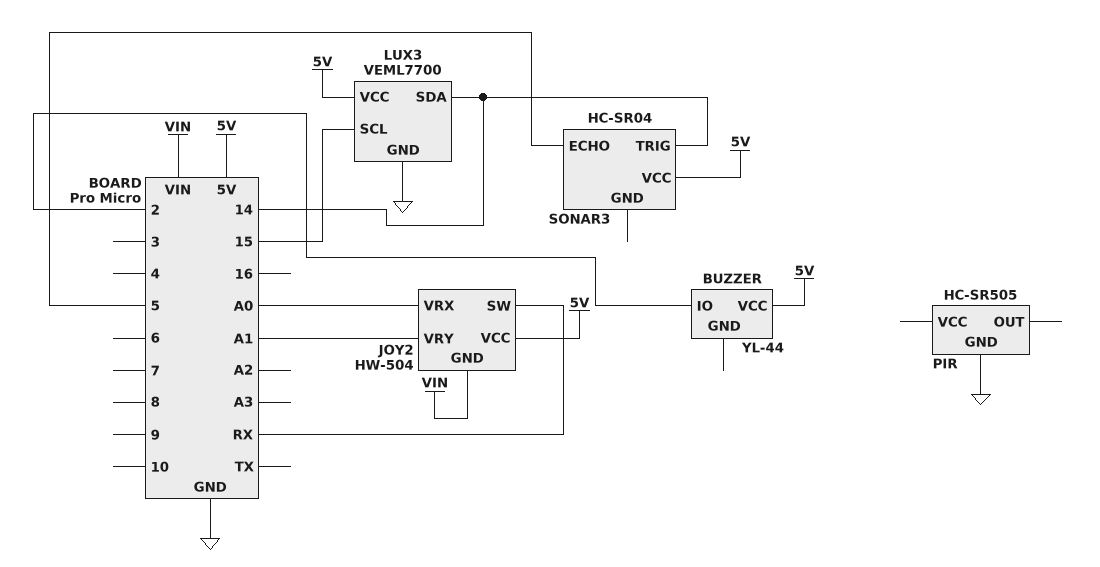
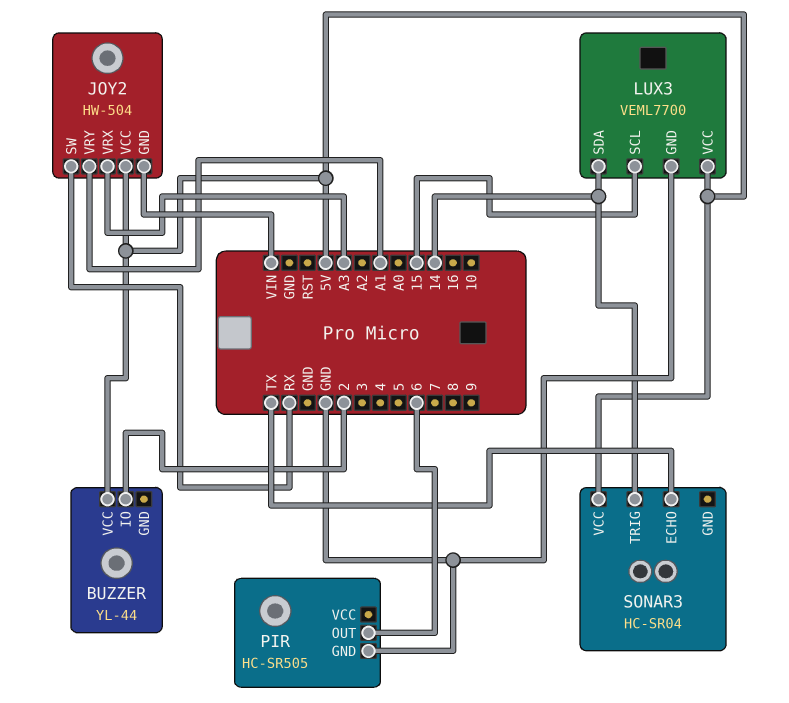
JOY2 pin VRX: A0 -> A3
PIR pin OUT: none -> 6
SONAR3 pin ECHO: 5 -> TX

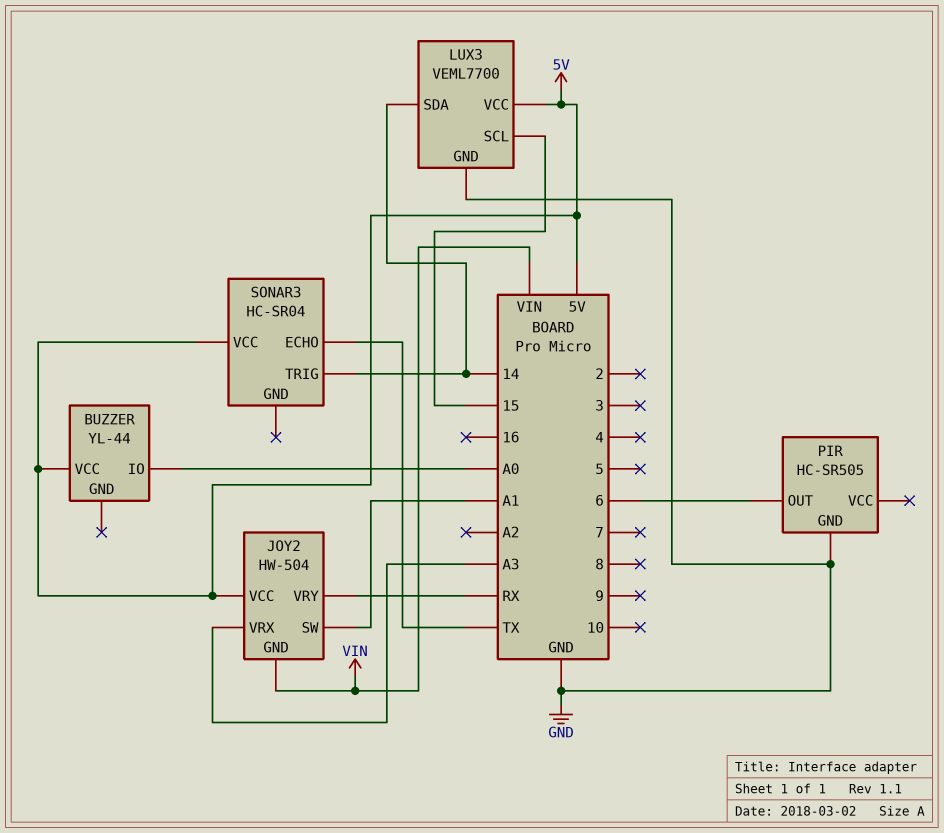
BUZZER pin IO: 2 -> A0
JOY2 pin SW: RX -> A1
JOY2 pin VRY: A1 -> RX

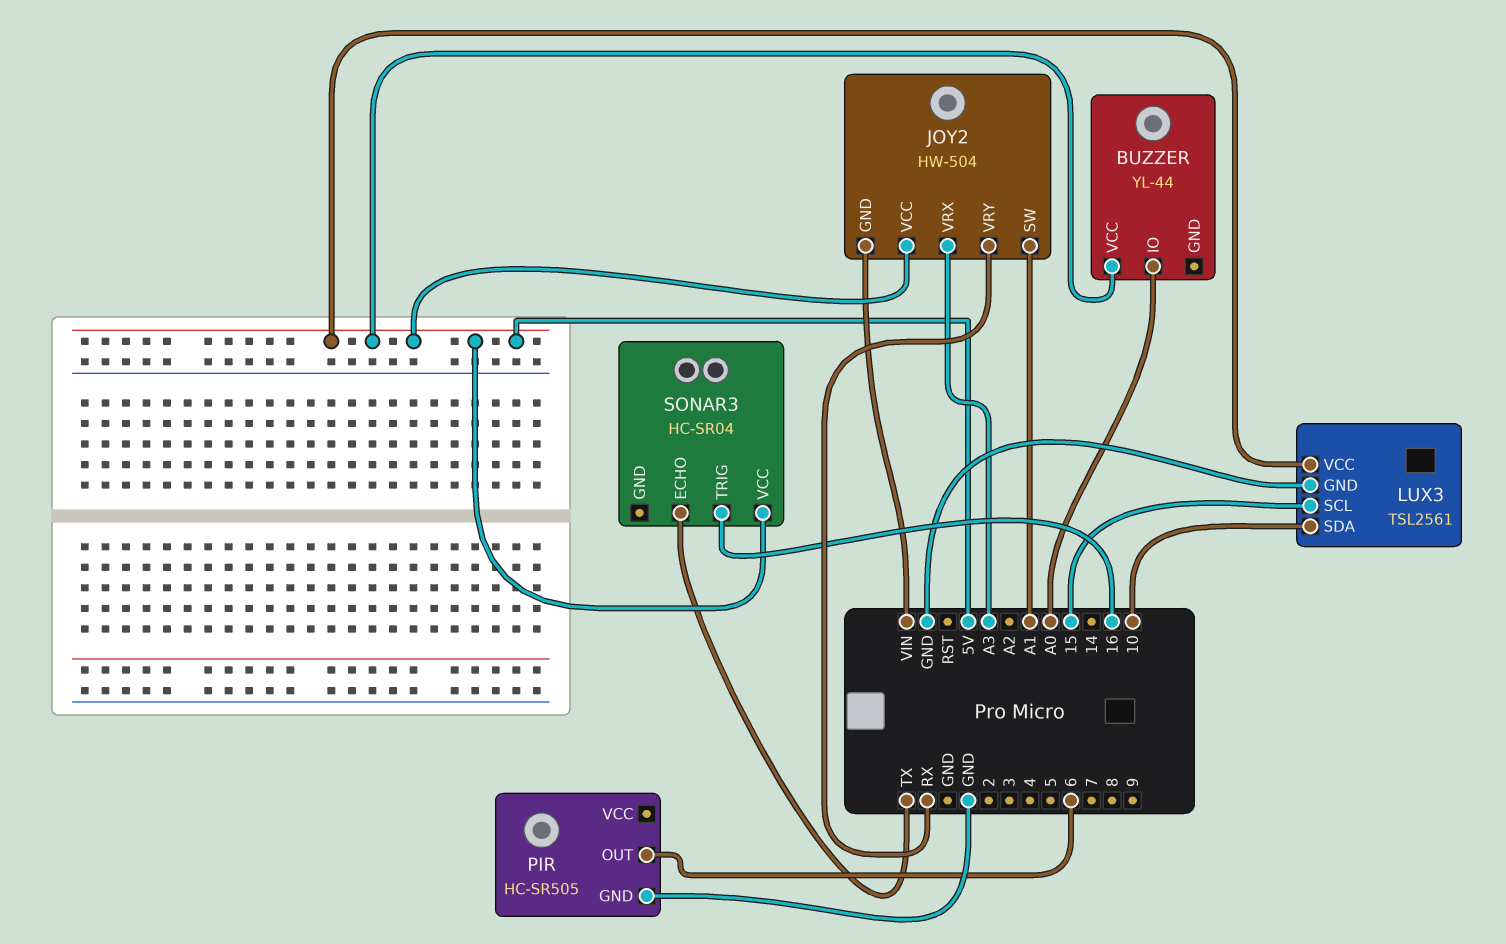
LUX3: VEML7700 -> TSL2561
LUX3 pin SDA: 14 -> 10
SONAR3 pin TRIG: 14 -> 16

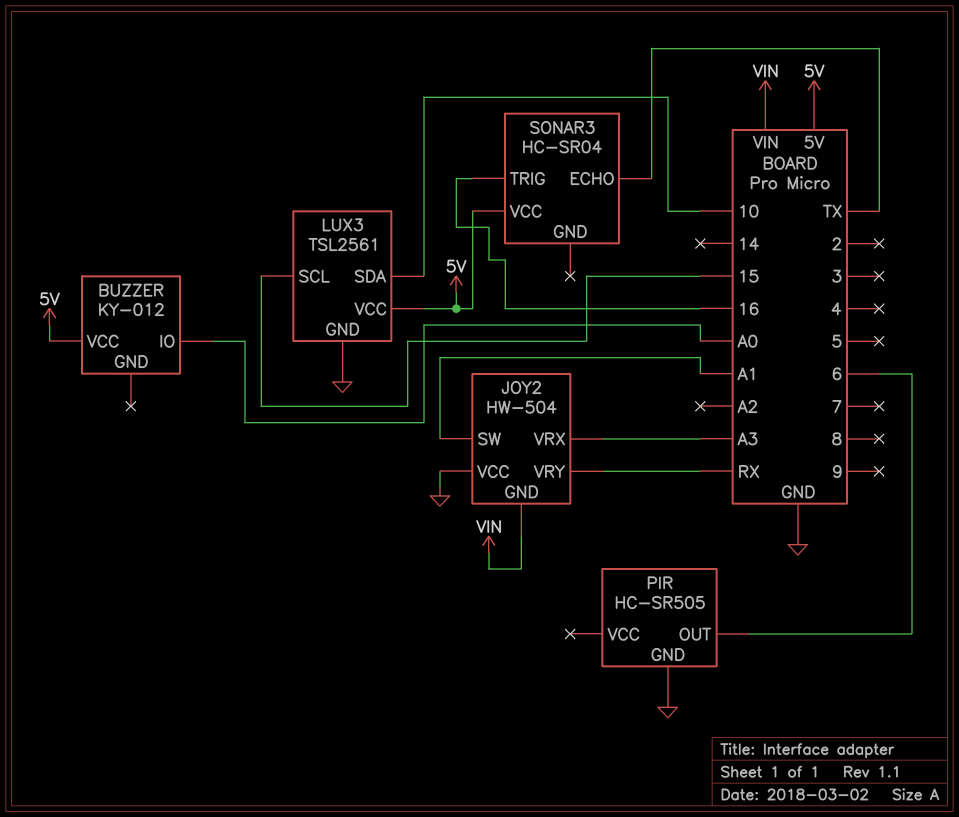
BUZZER: YL-44 -> KY-012
JOY2 pin VCC: 5V -> GND

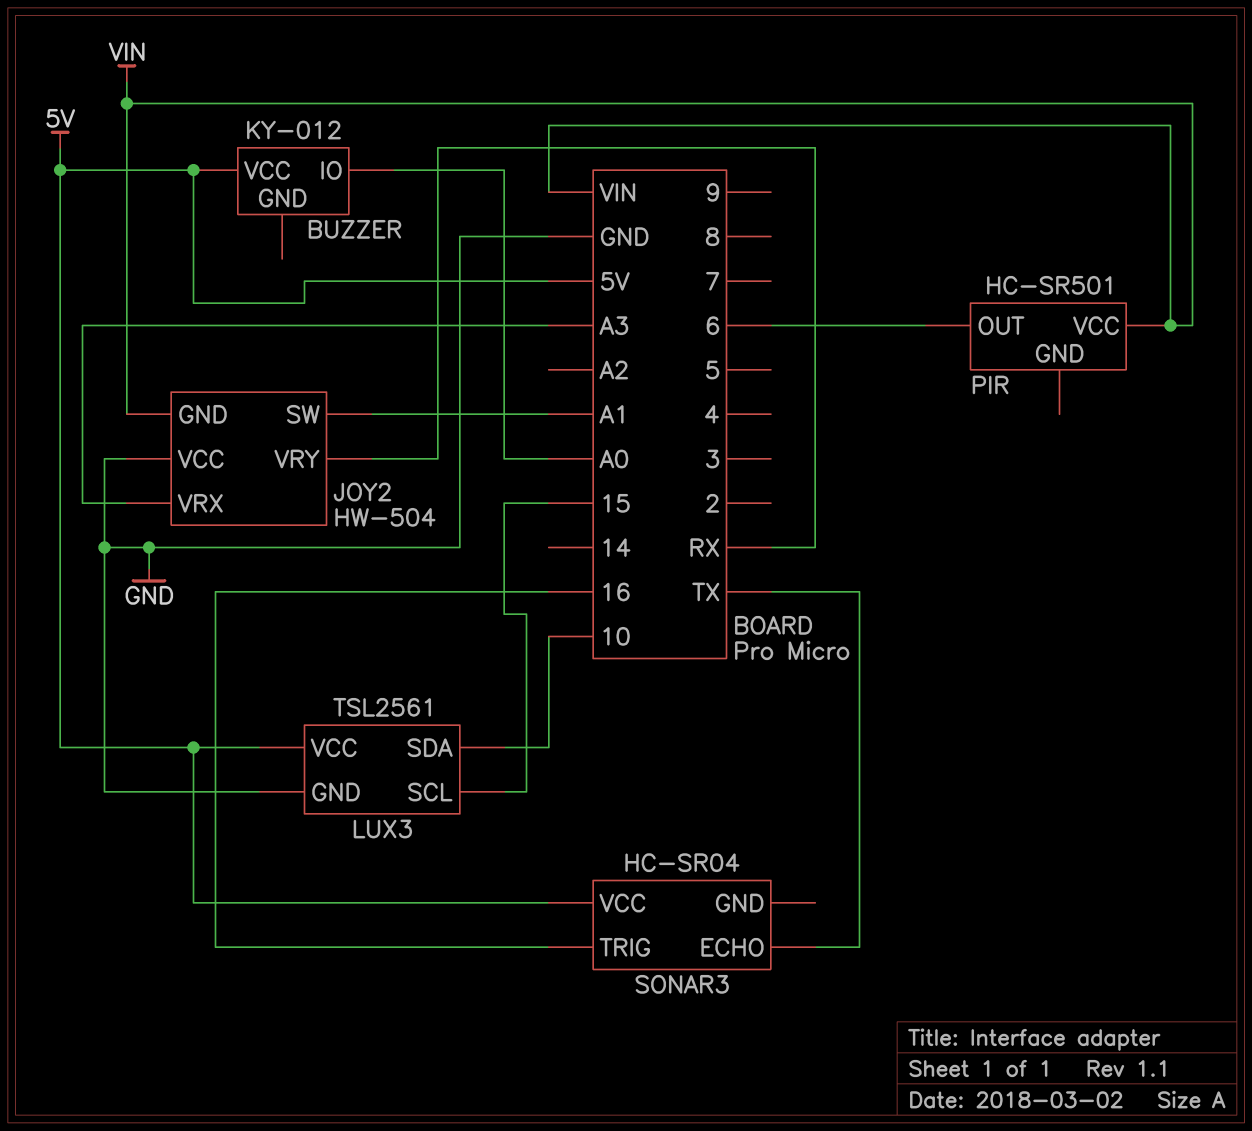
PIR: HC-SR505 -> HC-SR501
PIR pin GND: GND -> none
PIR pin VCC: none -> VIN

